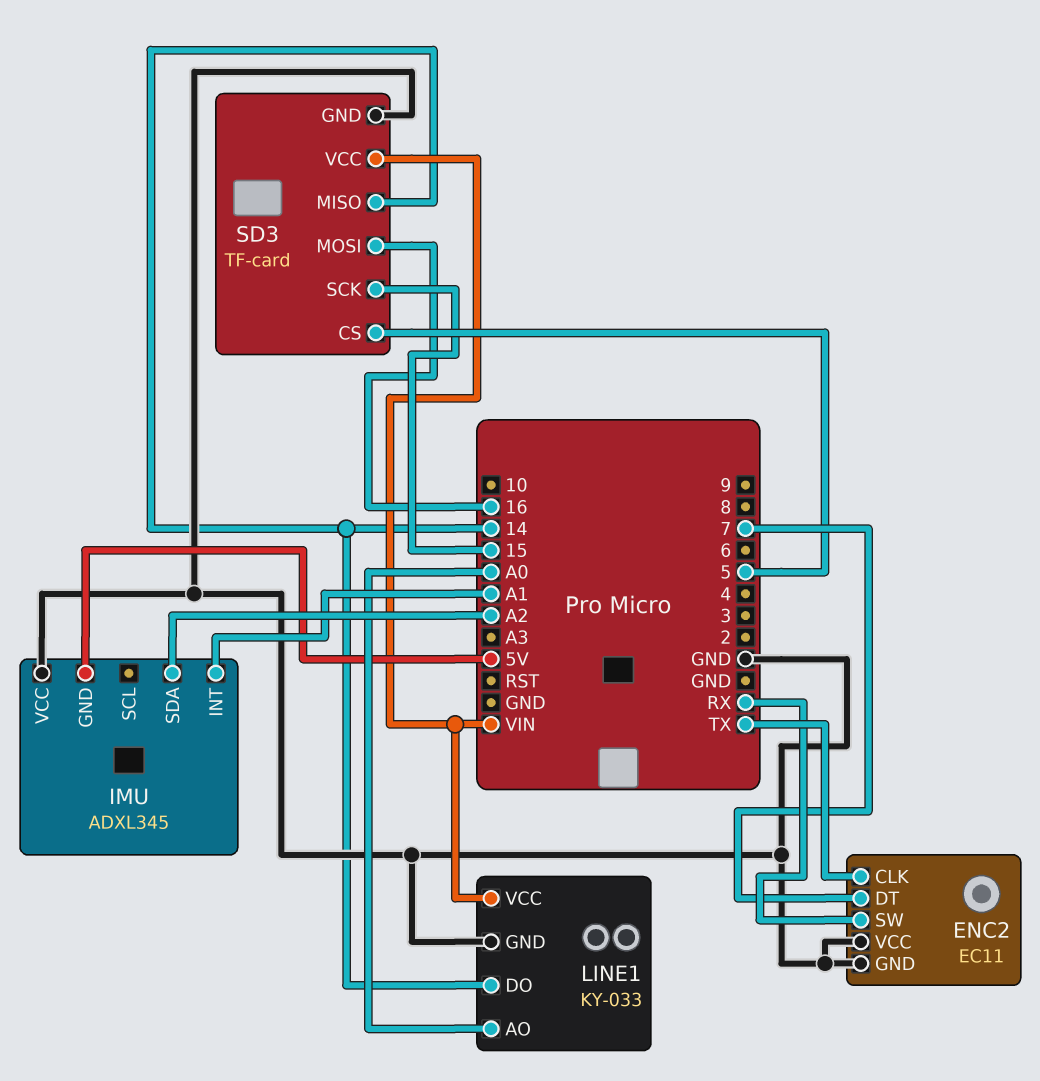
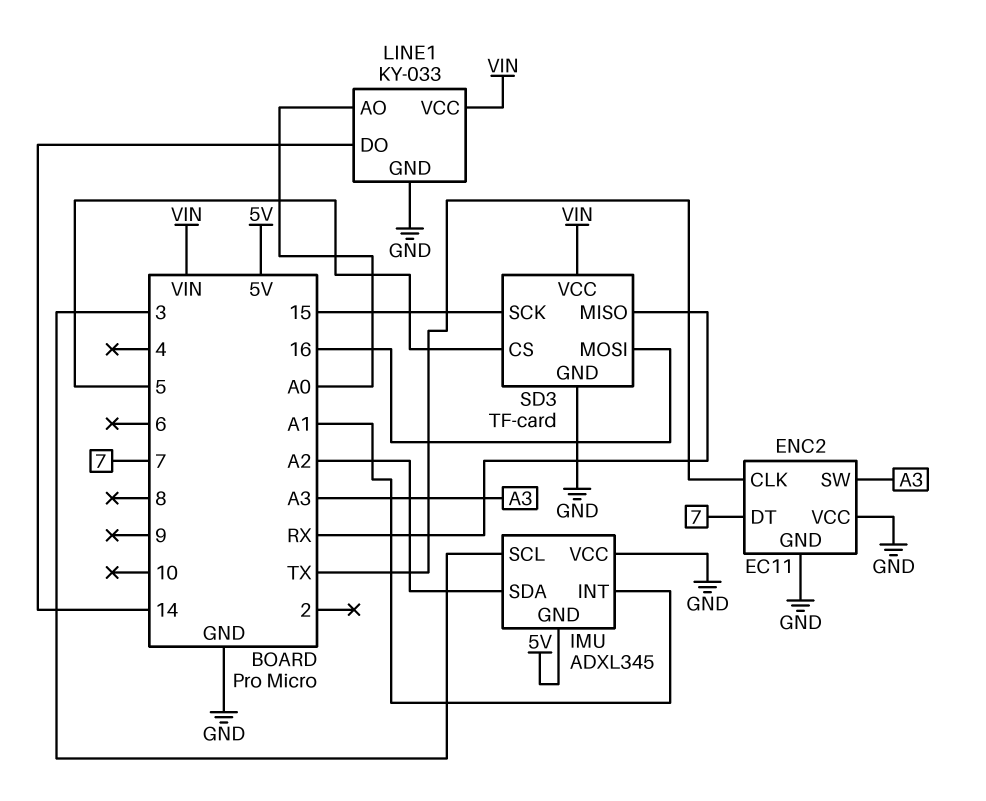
ENC2 pin SW: RX -> A3
IMU pin SCL: none -> 3
SD3 pin MISO: 14 -> RX

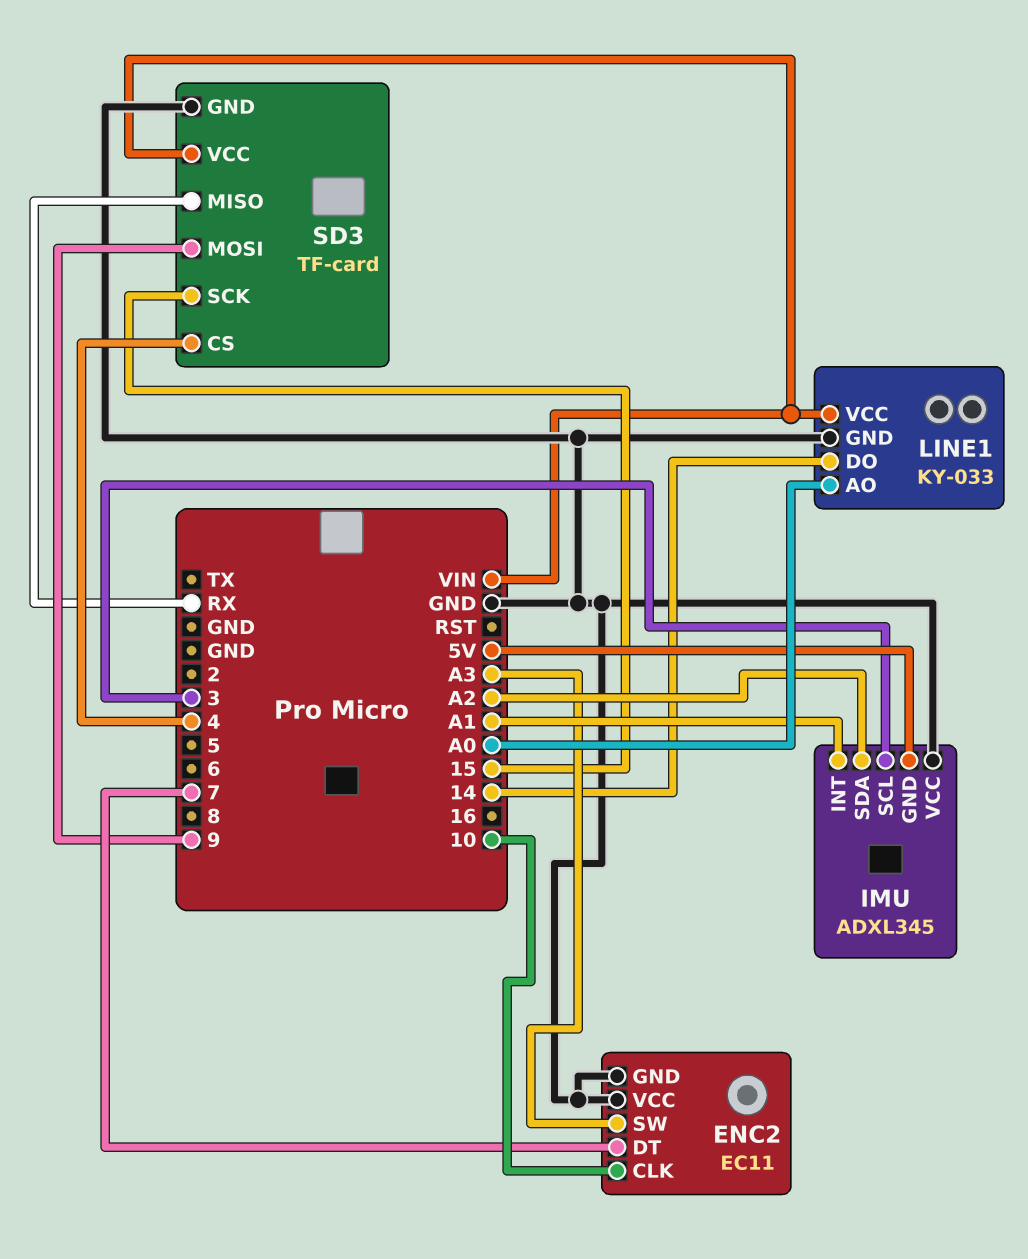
ENC2 pin CLK: TX -> 10
SD3 pin CS: 5 -> 4
SD3 pin MOSI: 16 -> 9

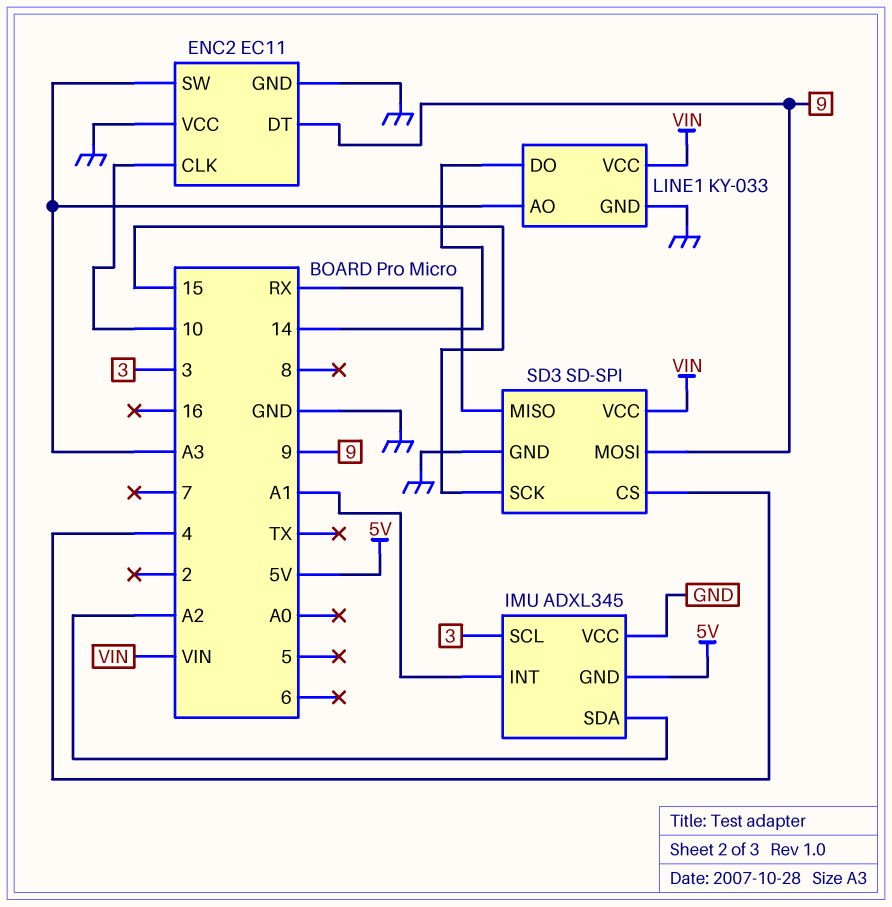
ENC2 pin DT: 7 -> 9
LINE1 pin AO: A0 -> A3
SD3: TF-card -> SD-SPI

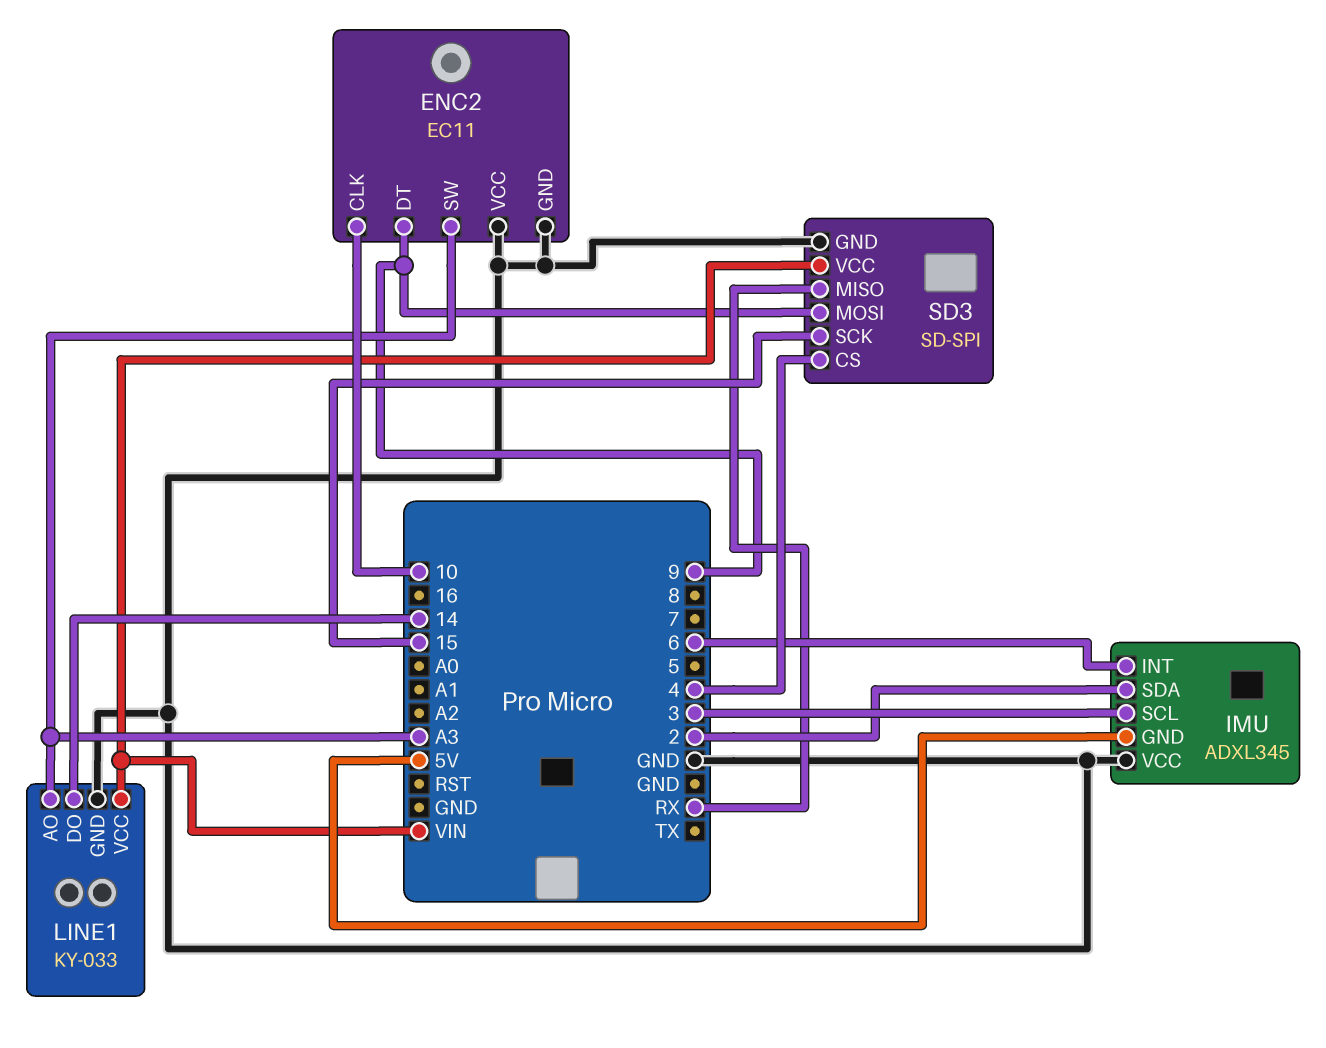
IMU pin INT: A1 -> 6
IMU pin SDA: A2 -> 2

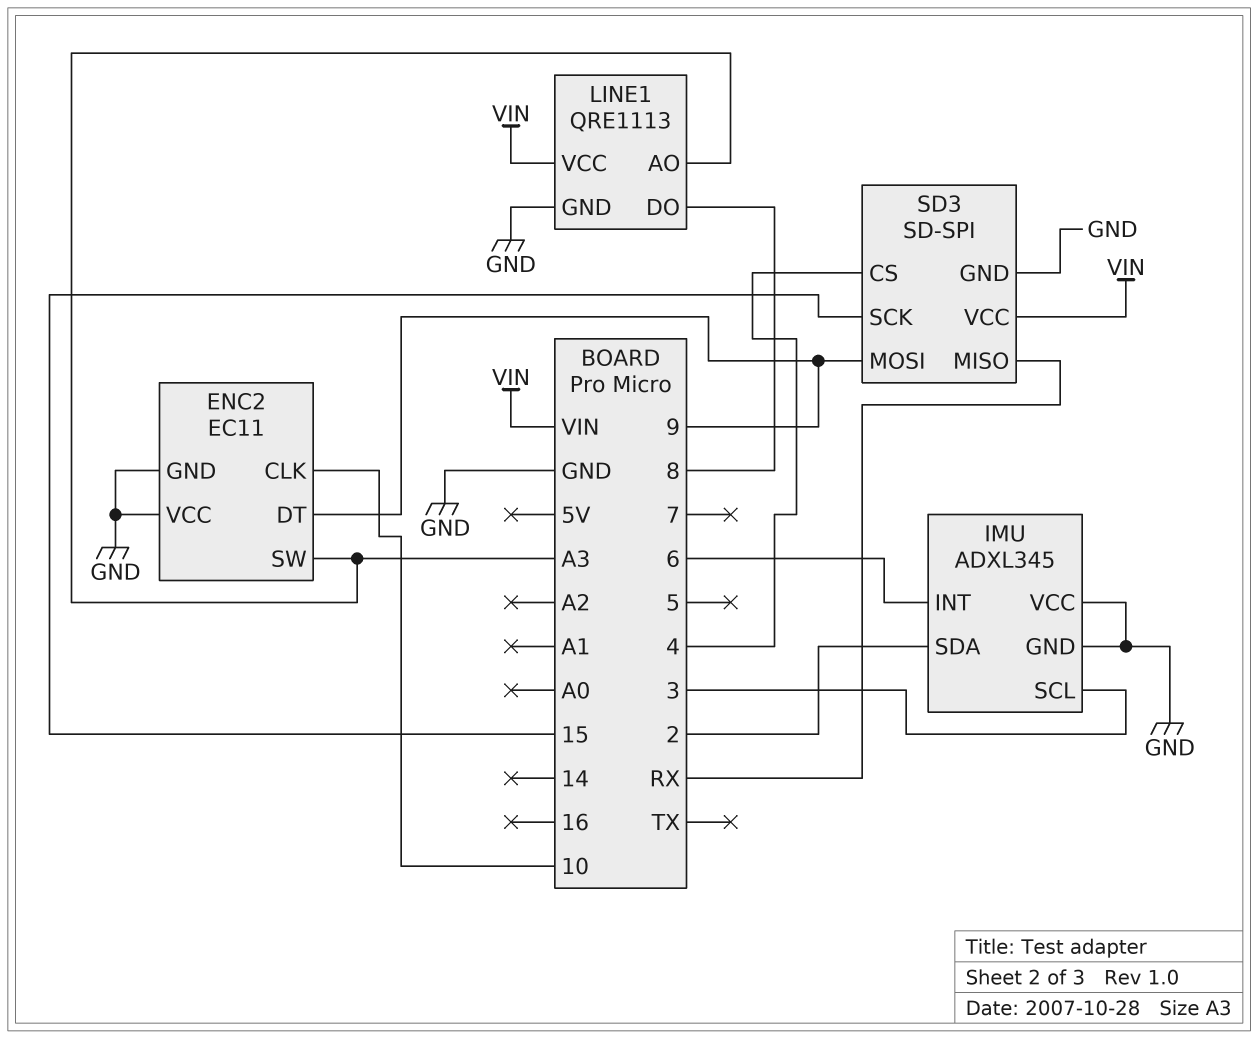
IMU pin GND: 5V -> GND
LINE1: KY-033 -> QRE1113
LINE1 pin DO: 14 -> 8

